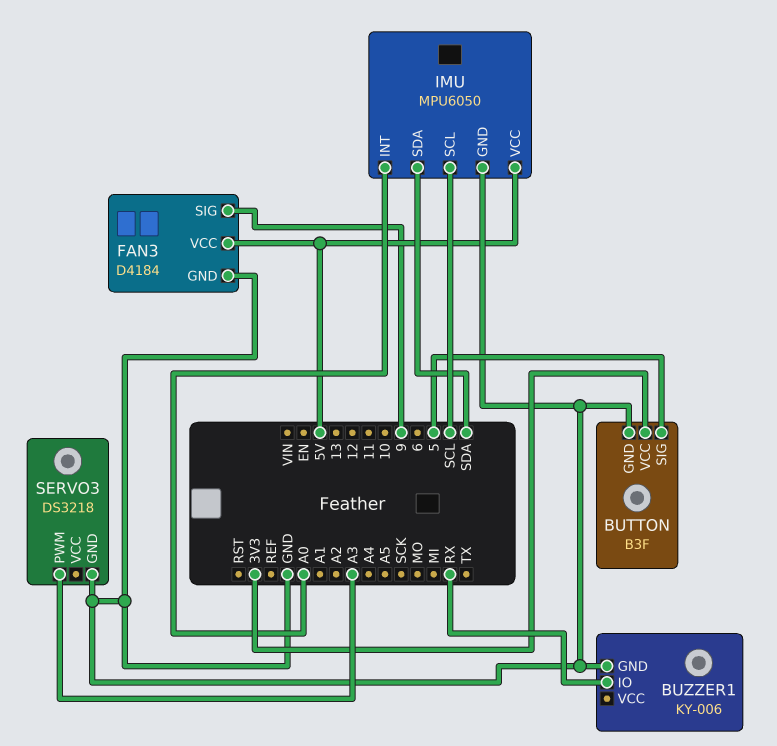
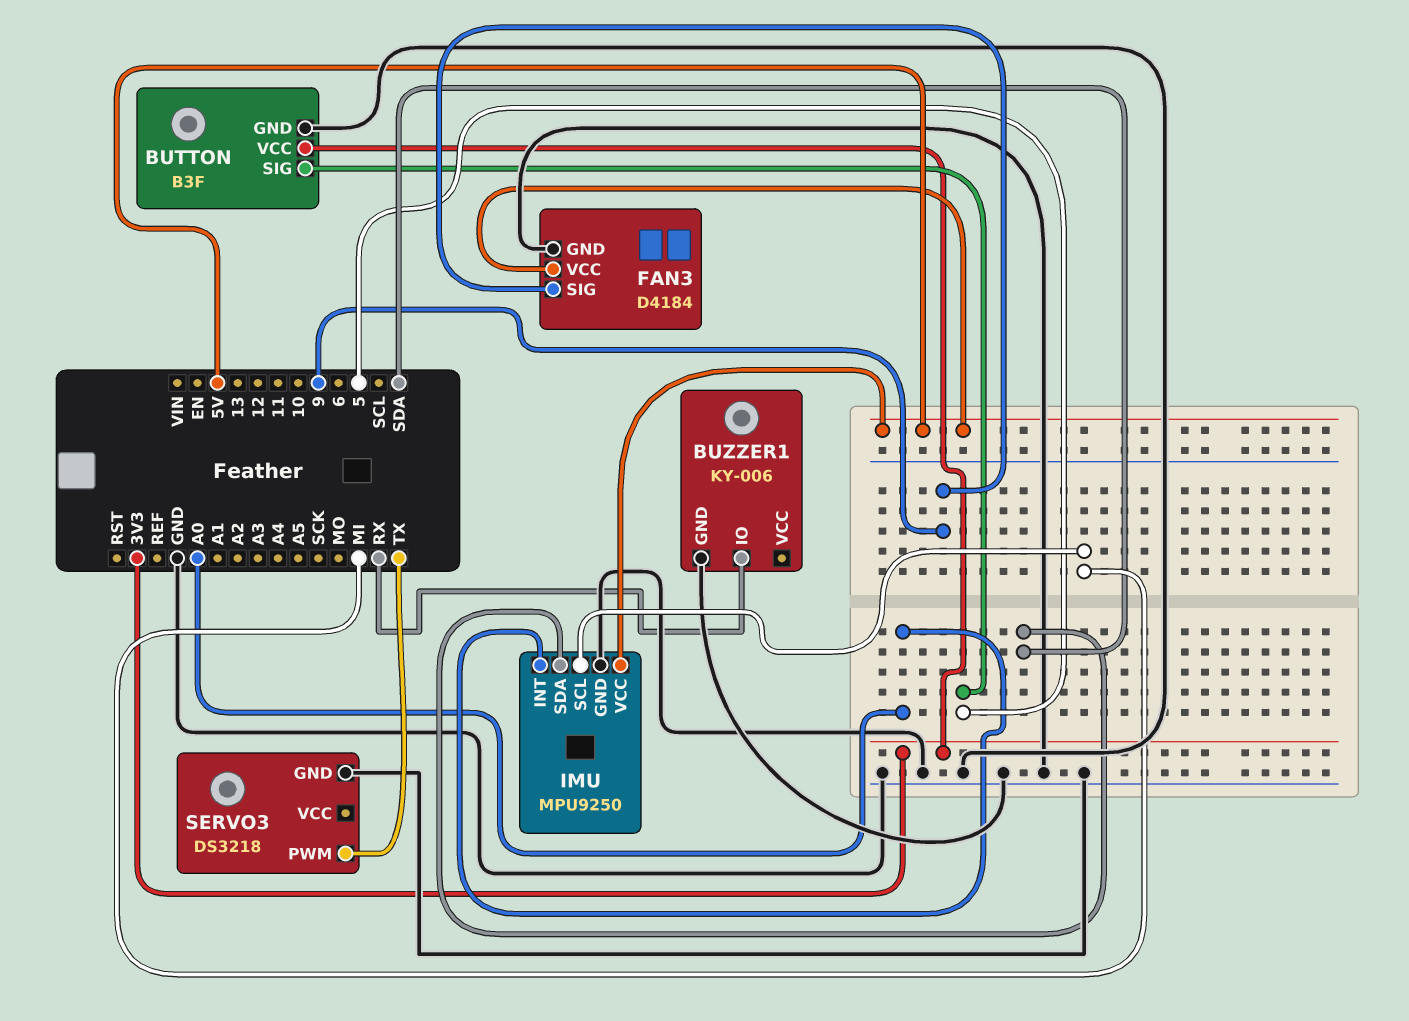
IMU: MPU6050 -> MPU9250
IMU pin SCL: SCL -> MI
SERVO3 pin PWM: A3 -> TX

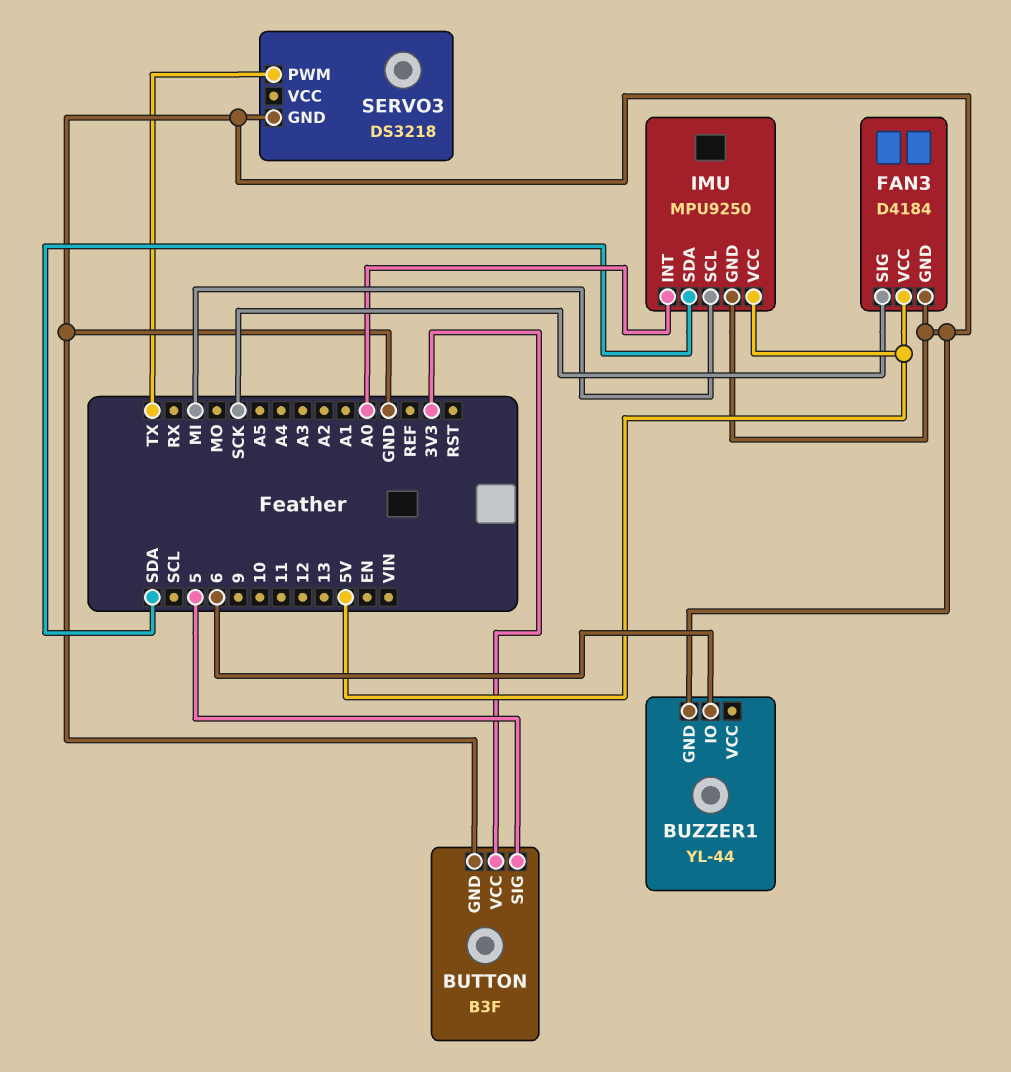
BUZZER1: KY-006 -> YL-44
BUZZER1 pin IO: RX -> 6
FAN3 pin SIG: 9 -> SCK

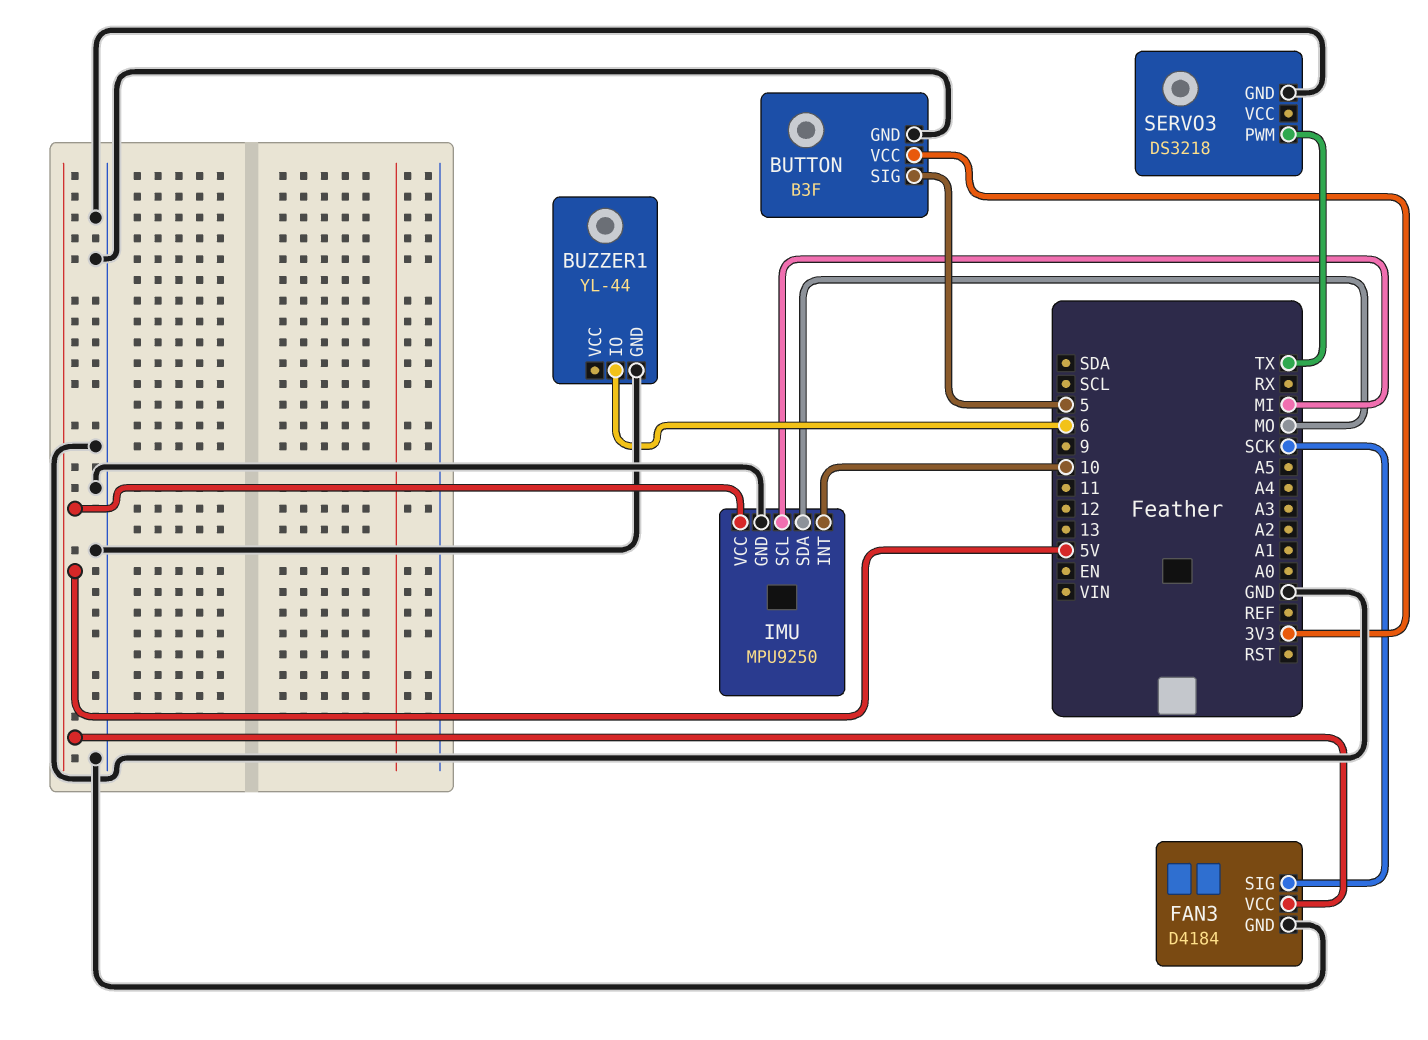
IMU pin INT: A0 -> 10
IMU pin SDA: SDA -> MO

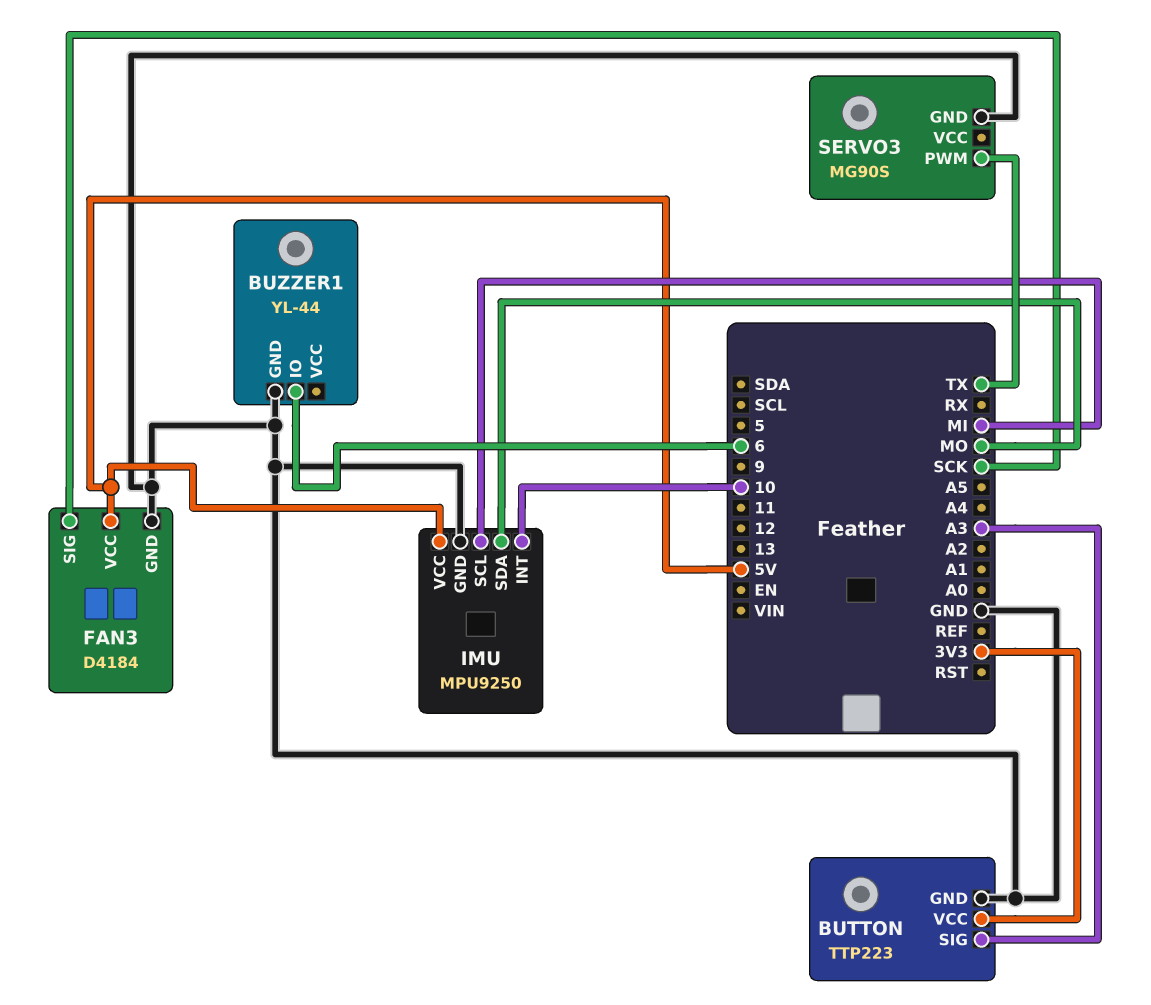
BUTTON: B3F -> TTP223
BUTTON pin SIG: 5 -> A3
SERVO3: DS3218 -> MG90S

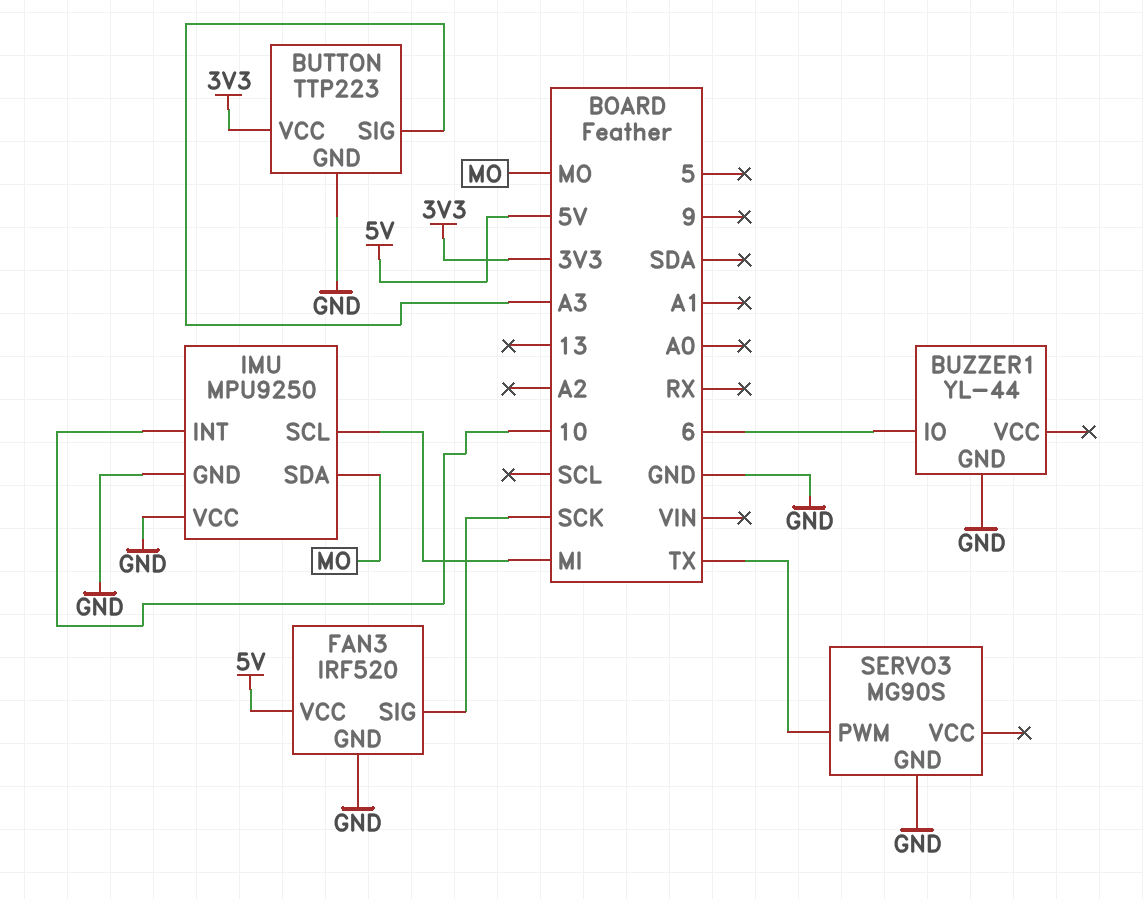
FAN3: D4184 -> IRF520
IMU pin VCC: 5V -> GND

